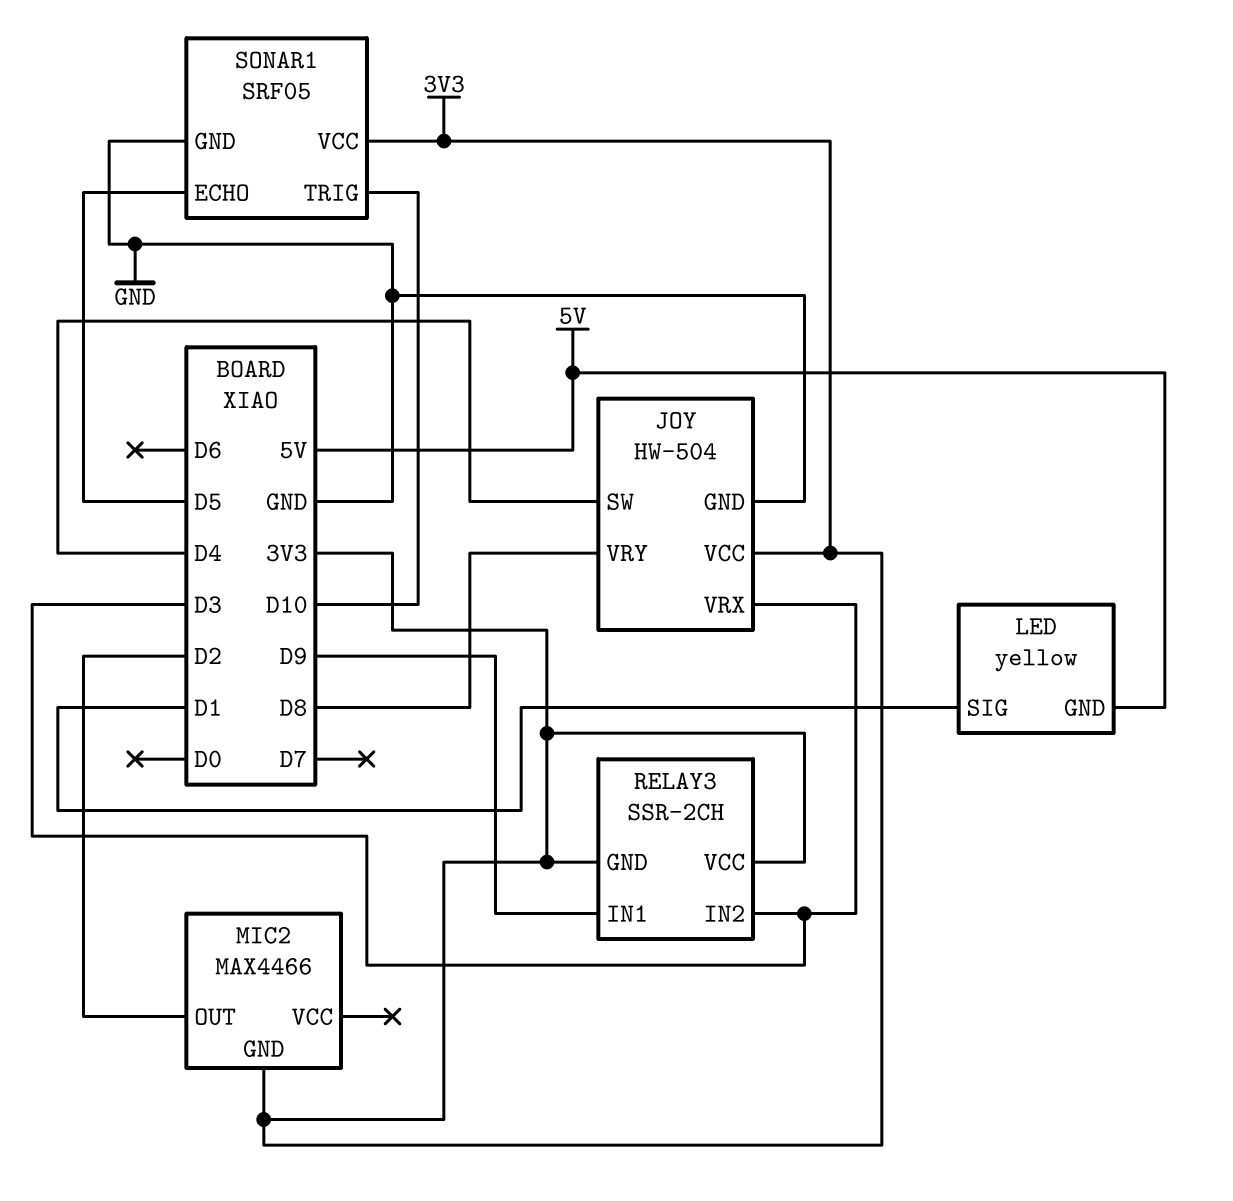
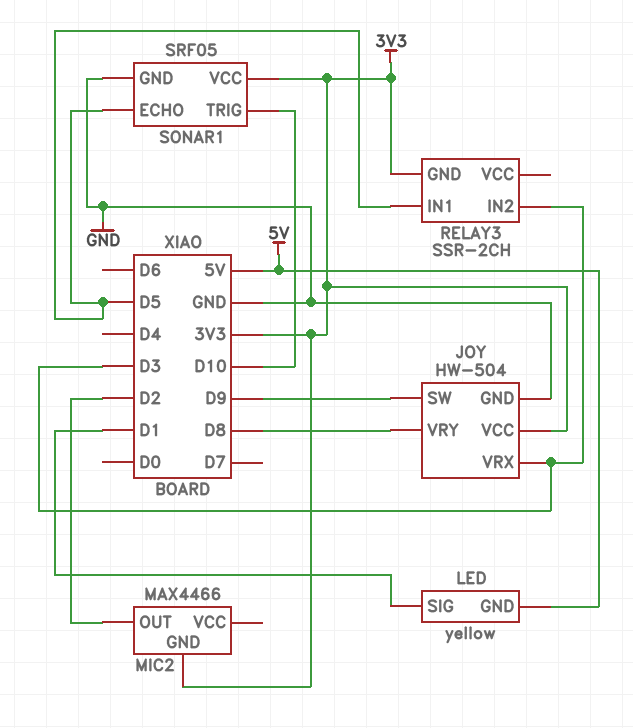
JOY pin SW: D4 -> D9
RELAY3 pin IN1: D9 -> D5
RELAY3 pin VCC: 3V3 -> none

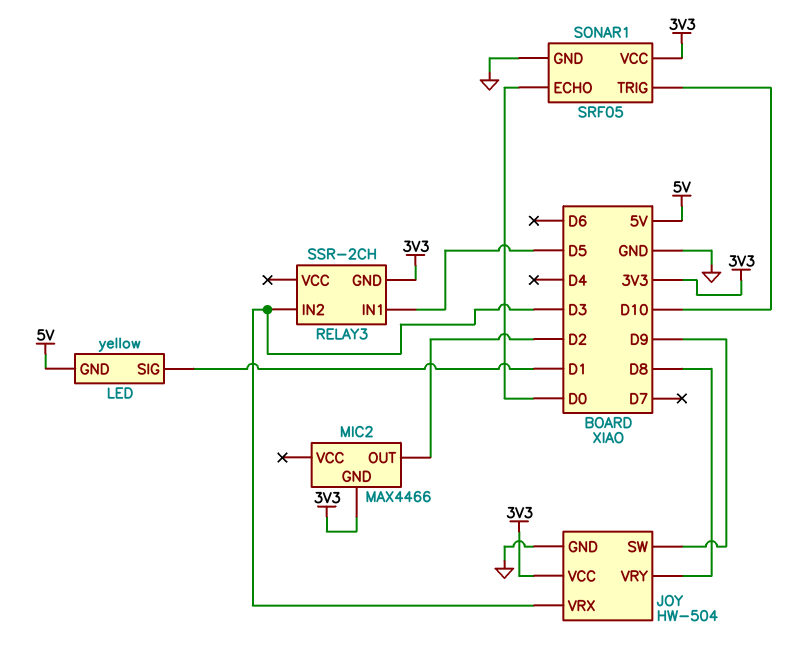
SONAR1 pin ECHO: D5 -> D0

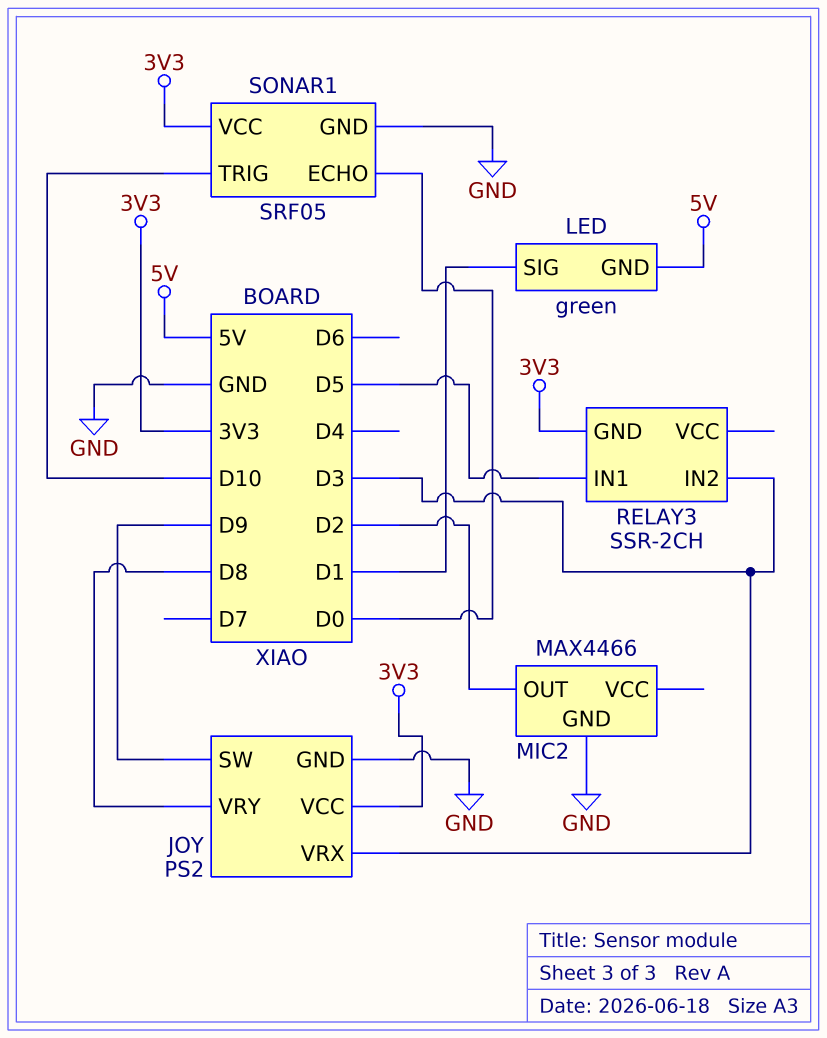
JOY: HW-504 -> PS2
LED: yellow -> green
MIC2 pin GND: 3V3 -> GND

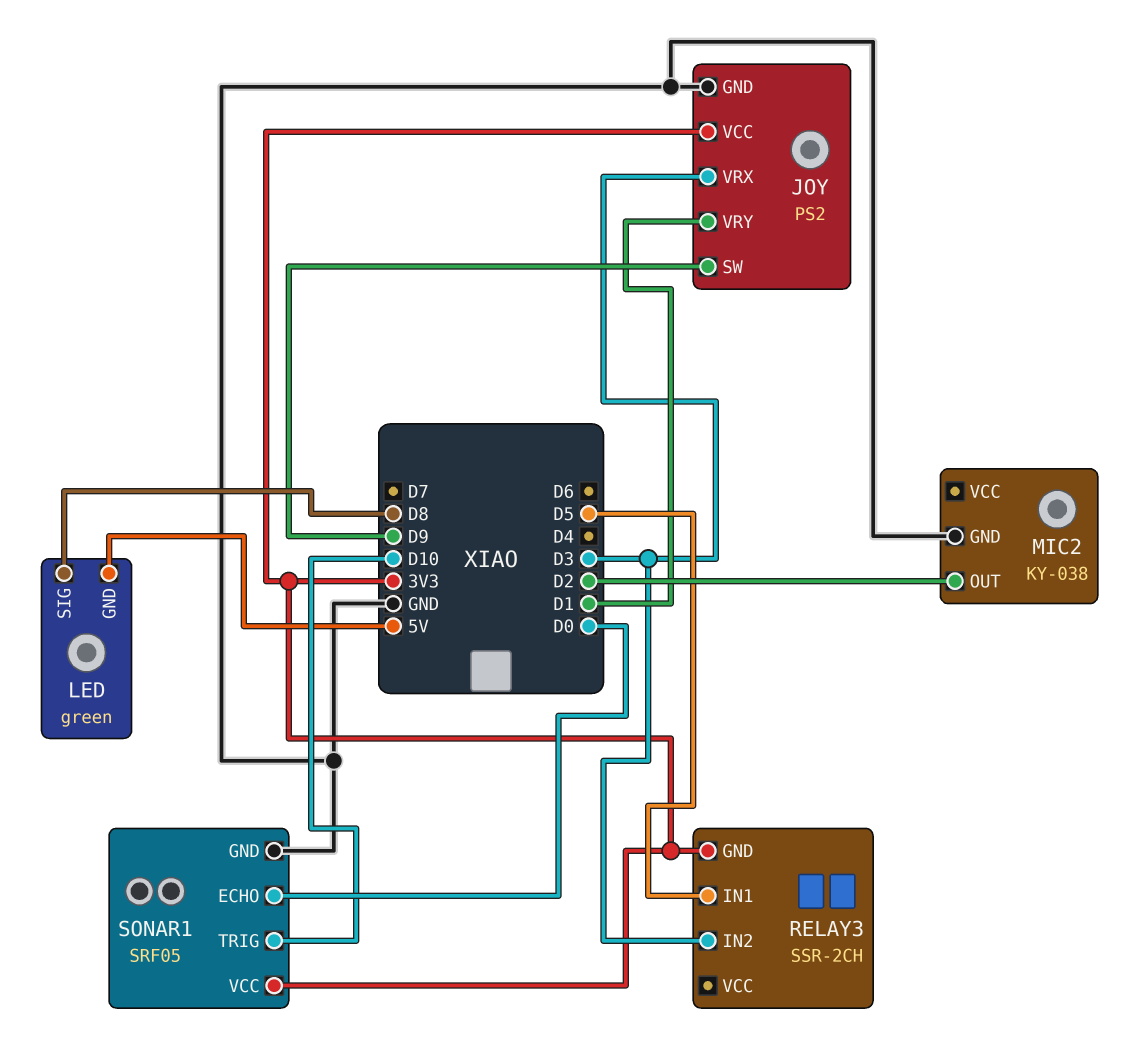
JOY pin VRY: D8 -> D1
LED pin SIG: D1 -> D8
MIC2: MAX4466 -> KY-038

